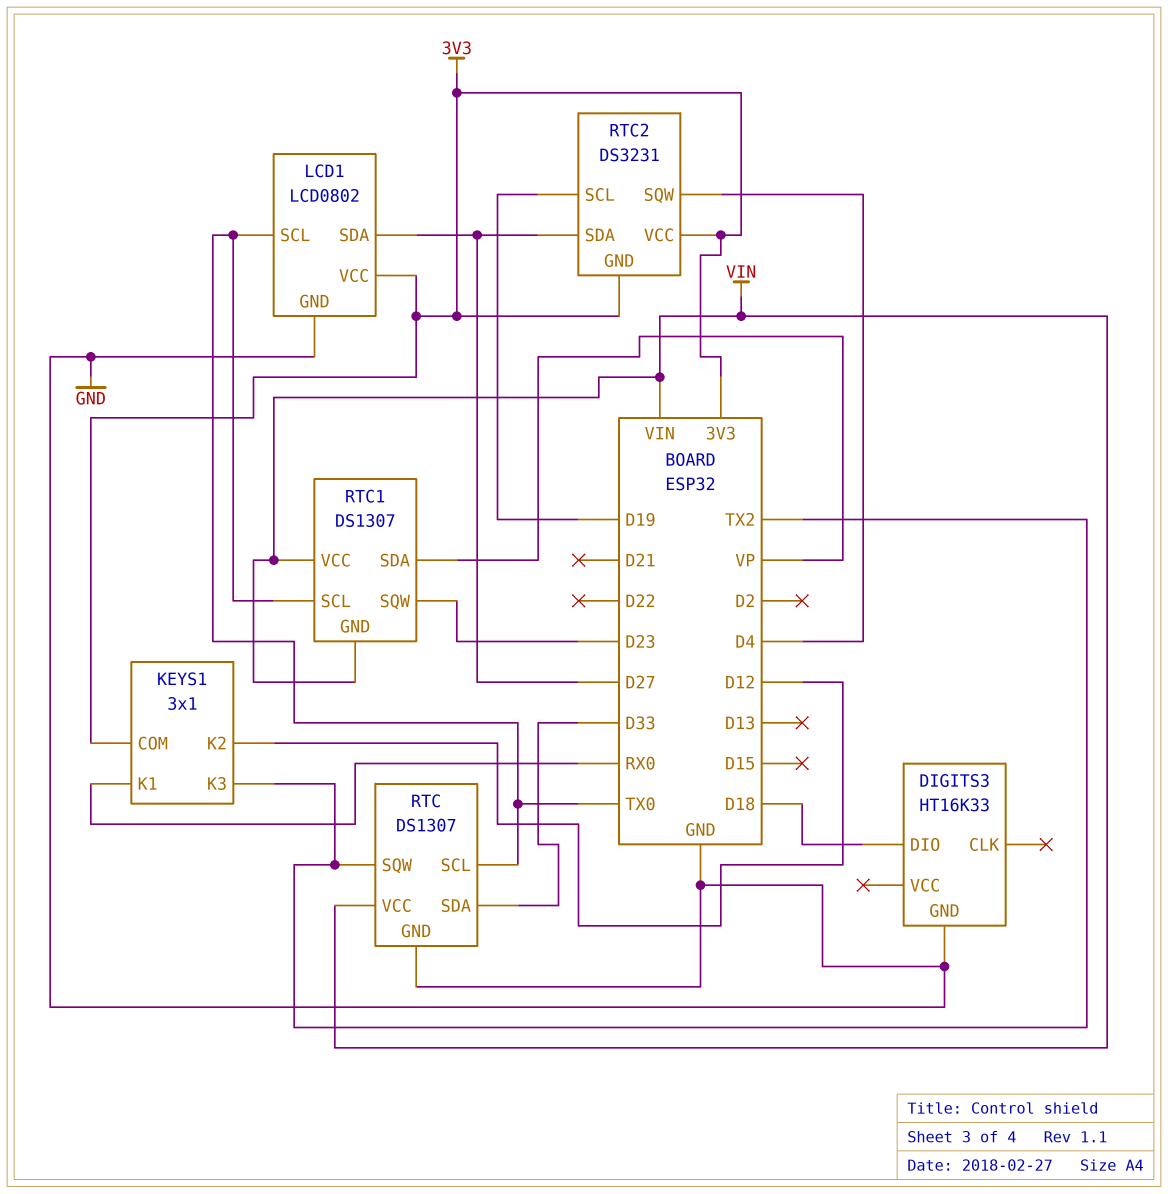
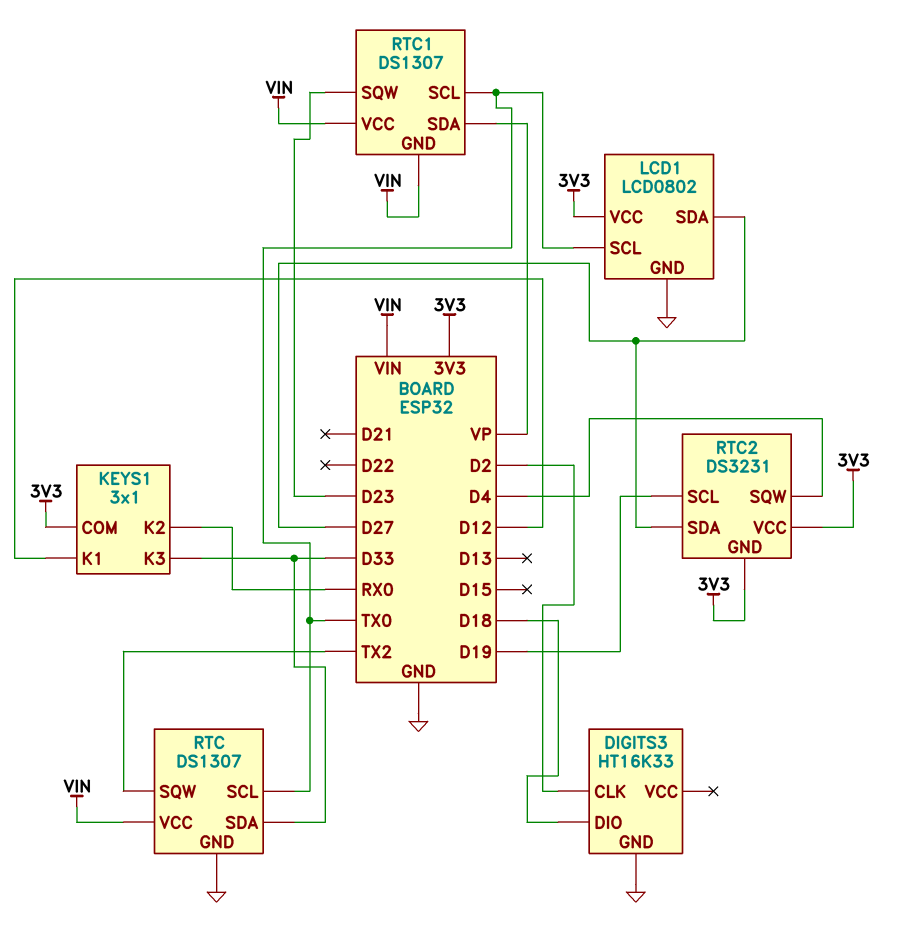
DIGITS3 pin CLK: none -> D2
KEYS1 pin K1: RX0 -> D12
KEYS1 pin K2: D12 -> RX0
KEYS1 pin K3: TX2 -> D33

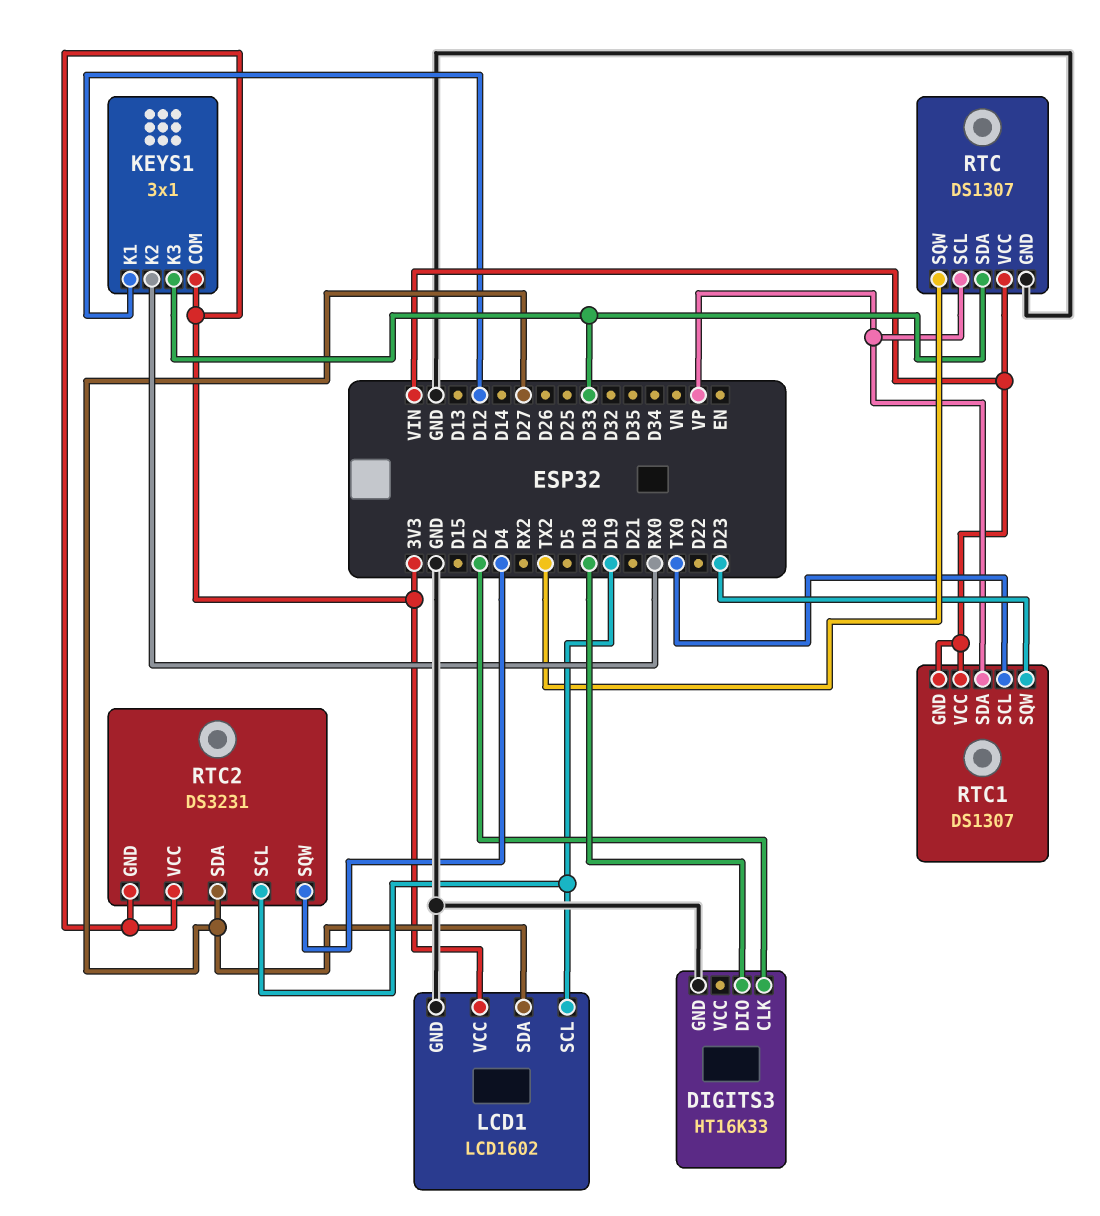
LCD1: LCD0802 -> LCD1602
LCD1 pin SCL: TX0 -> D19
RTC pin SCL: TX0 -> VP

